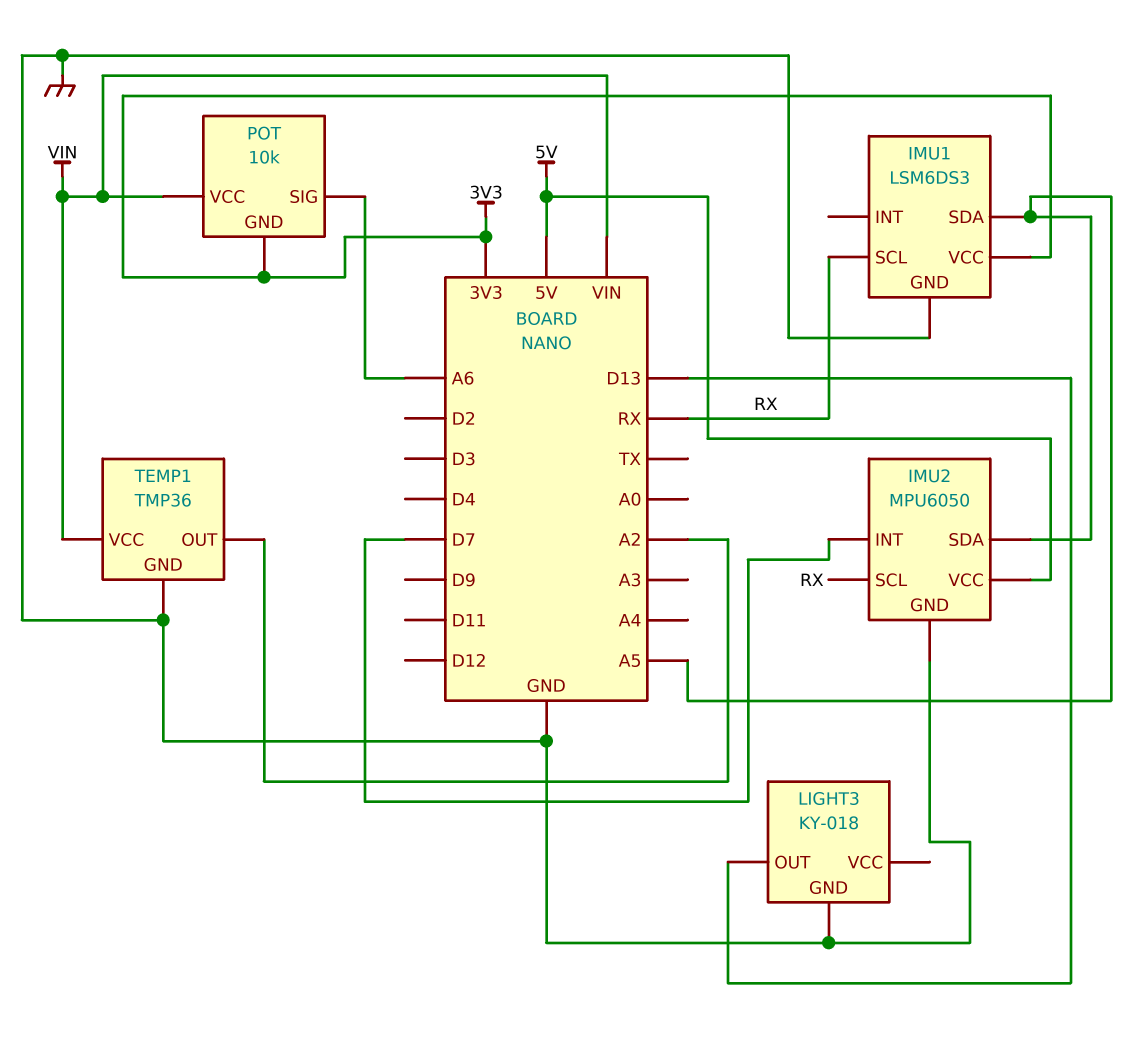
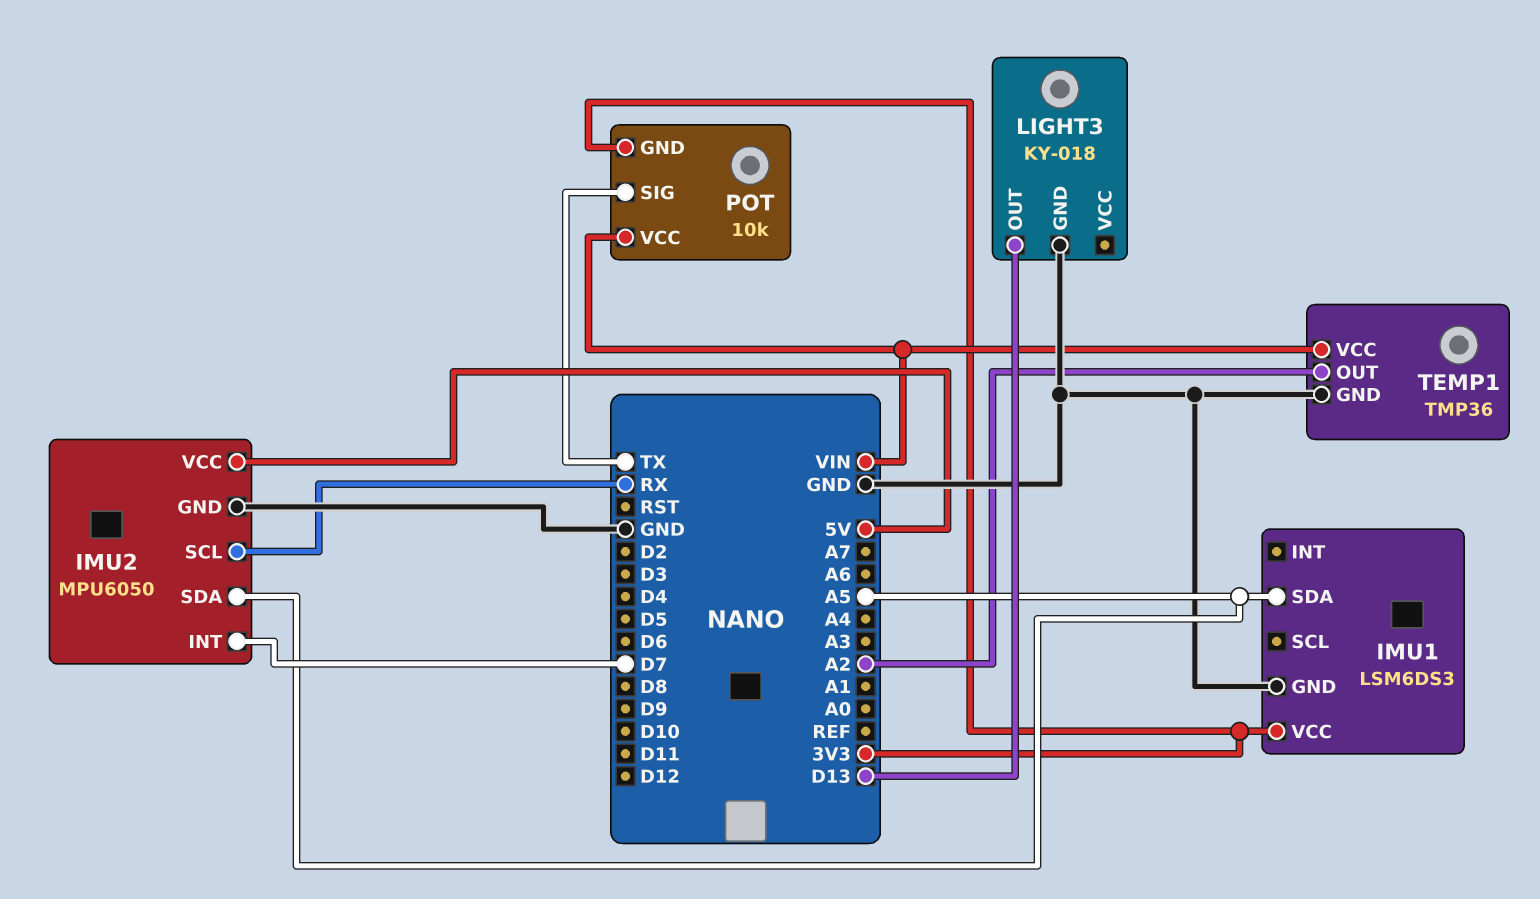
IMU1 pin SCL: RX -> none
POT pin SIG: A6 -> TX

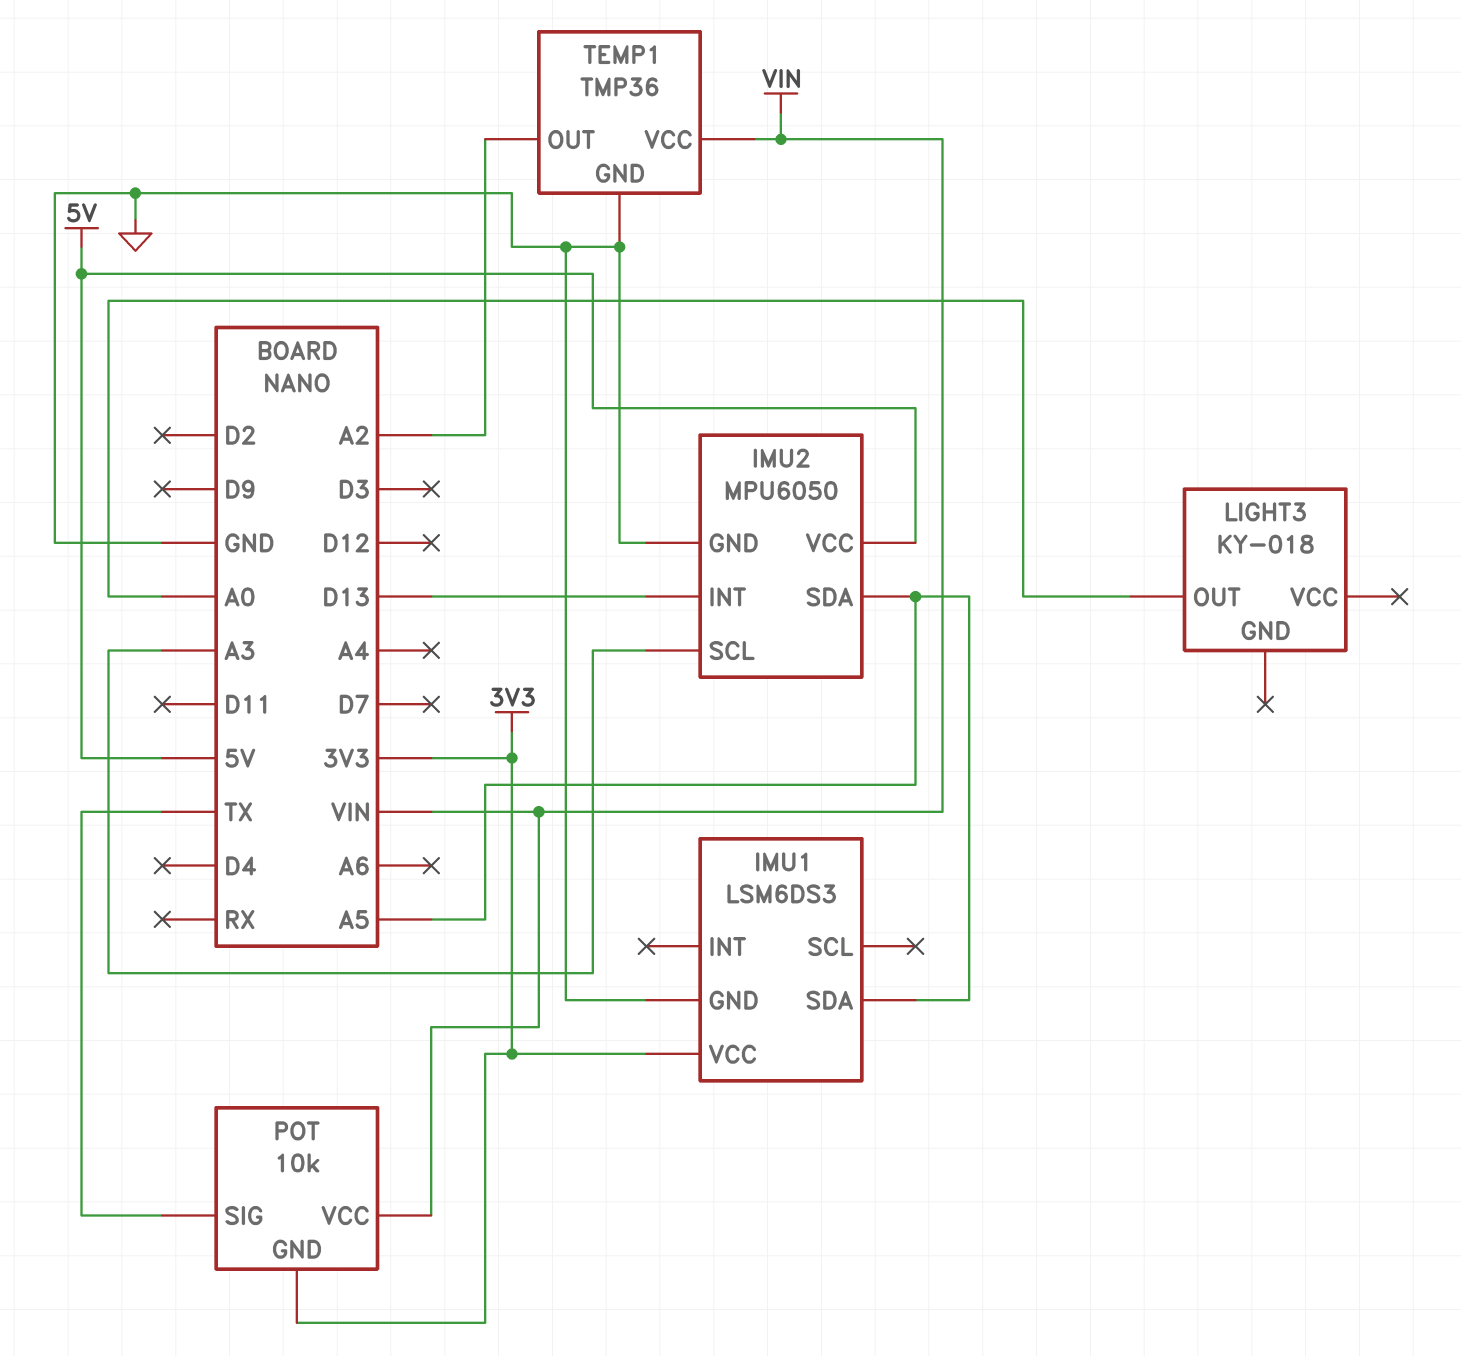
IMU2 pin INT: D7 -> D13
IMU2 pin SCL: RX -> A3
LIGHT3 pin GND: GND -> none
LIGHT3 pin OUT: D13 -> A0

